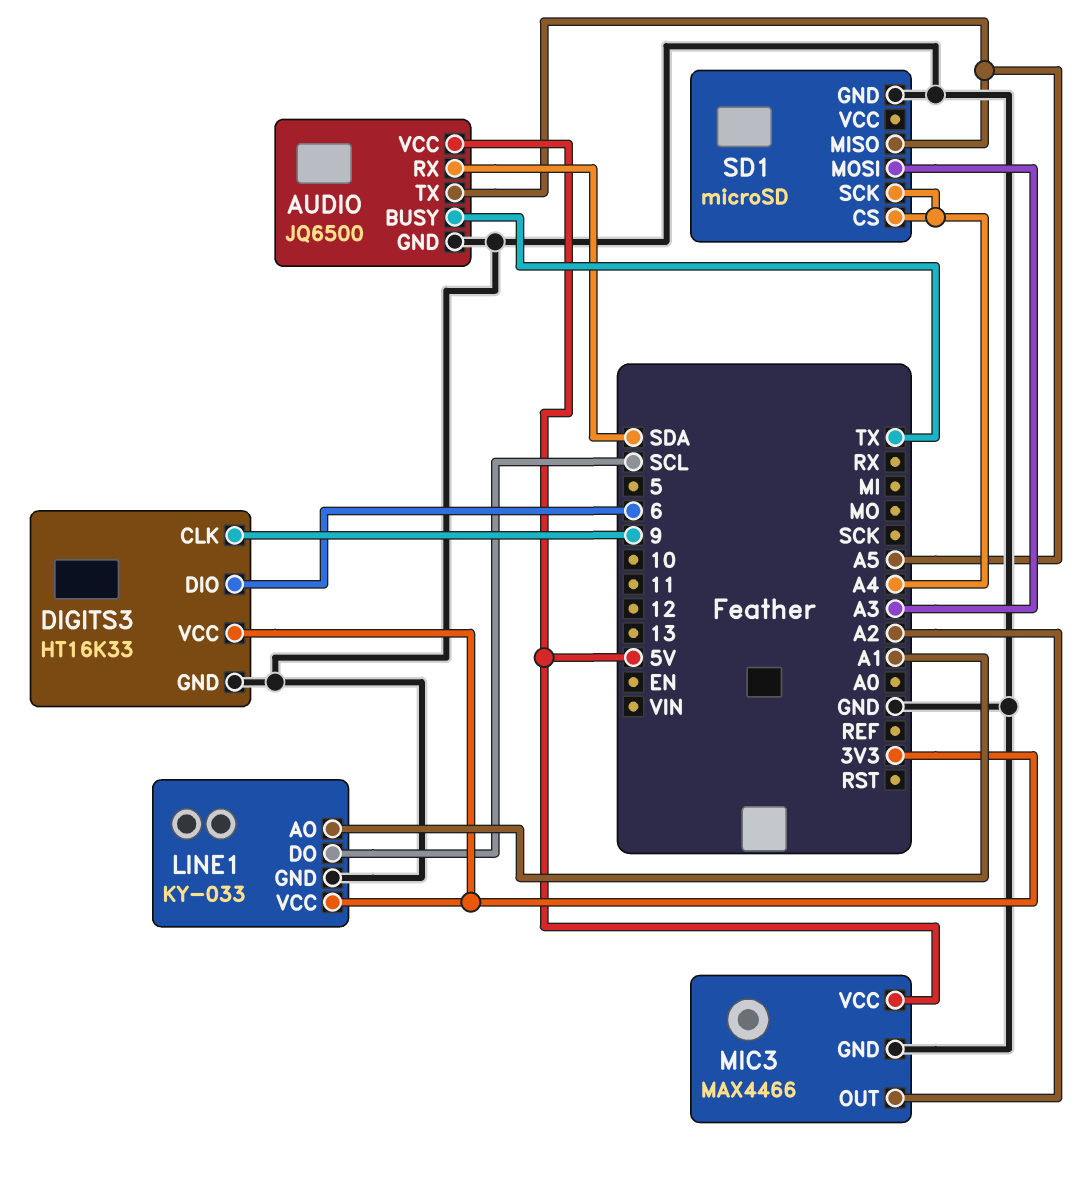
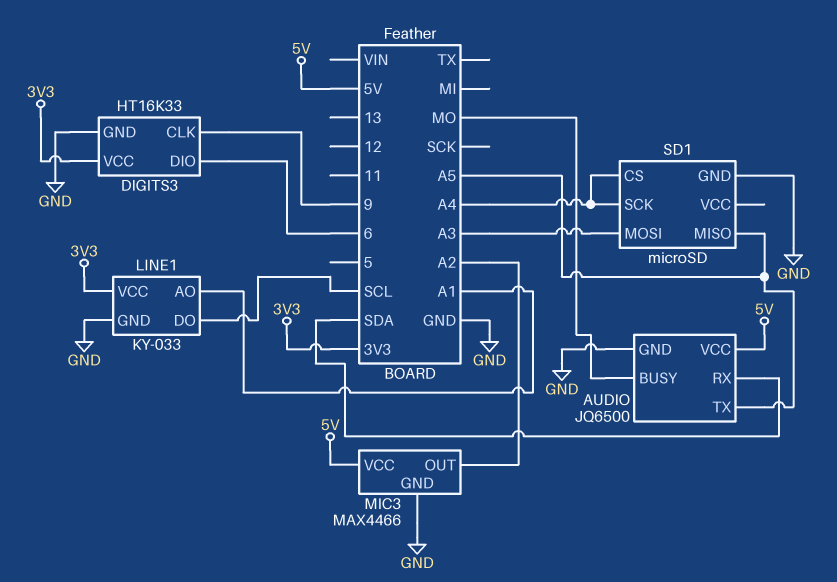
AUDIO pin BUSY: TX -> MO

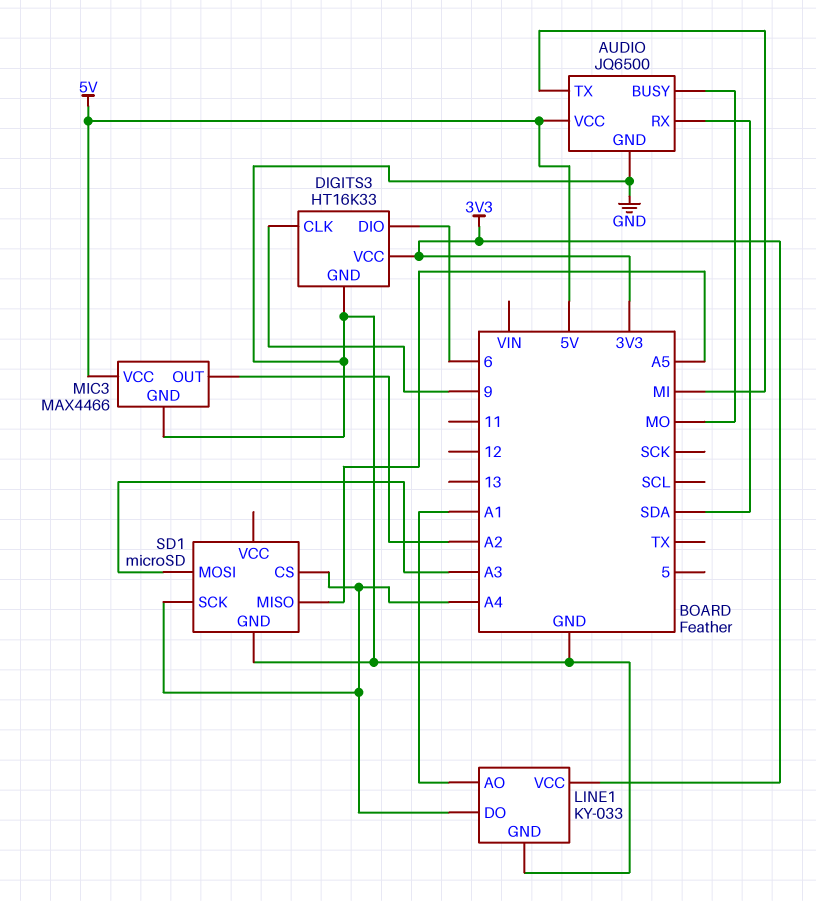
AUDIO pin TX: A5 -> MI
LINE1 pin DO: SCL -> A4

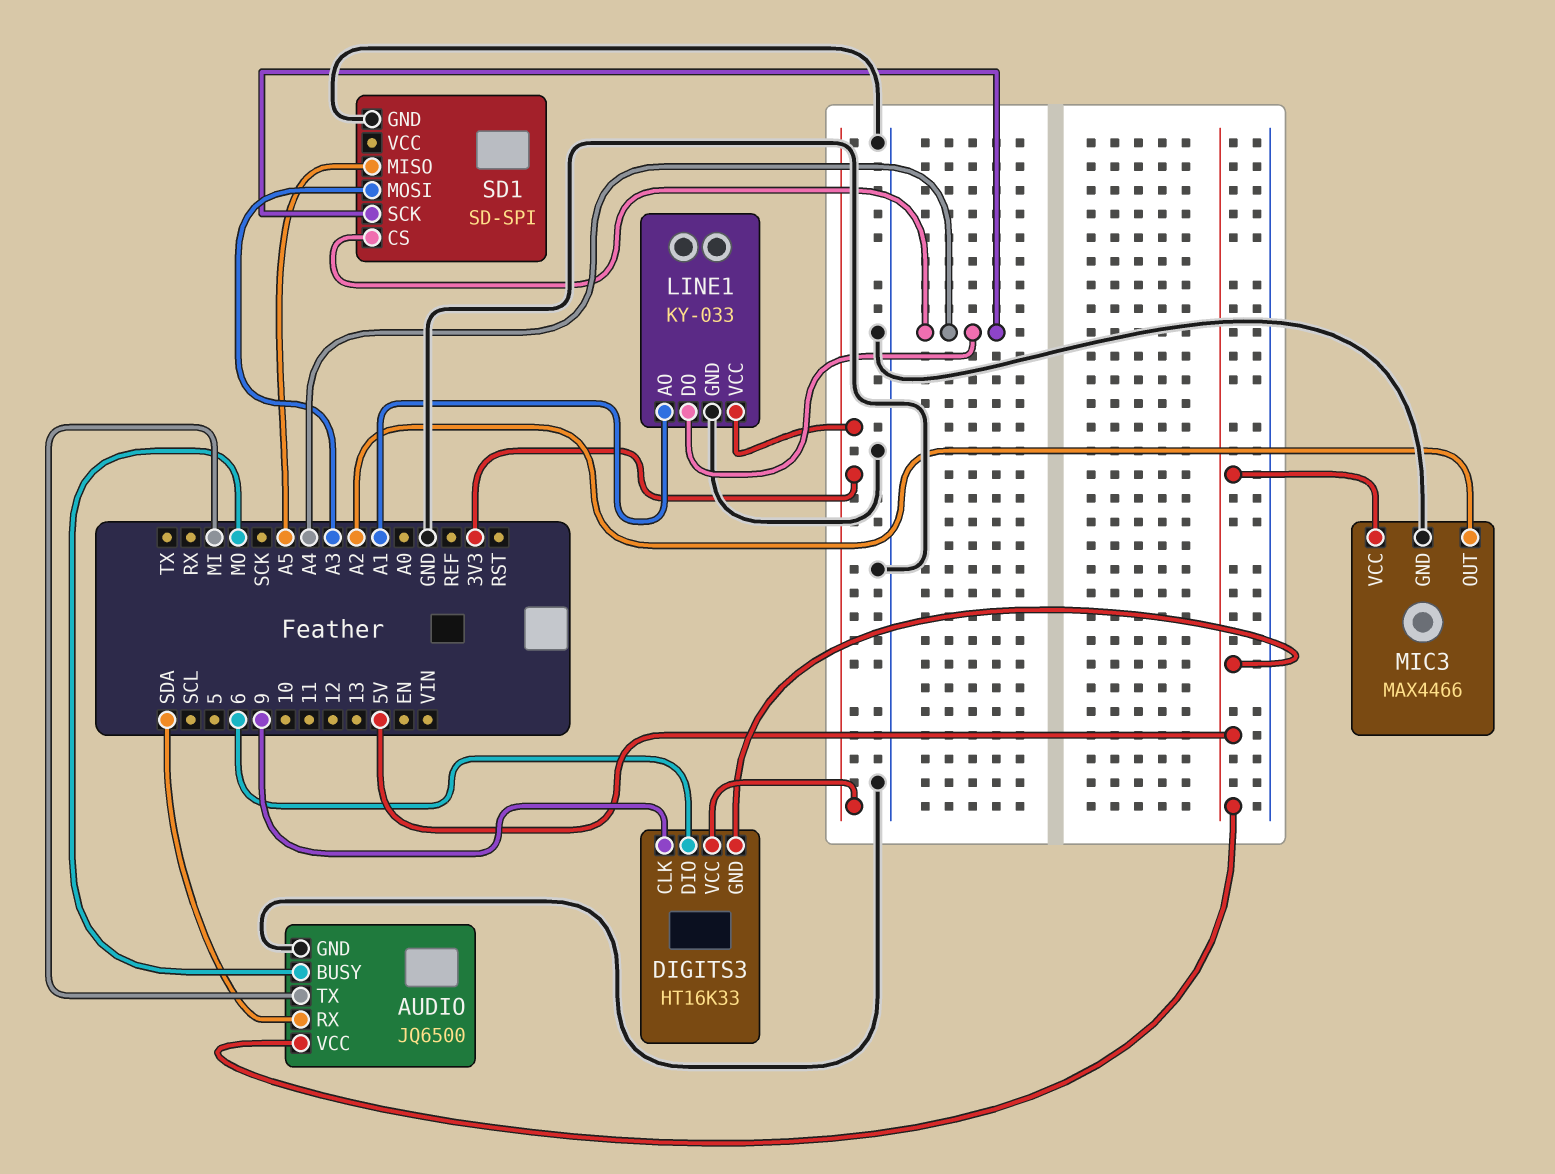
DIGITS3 pin GND: GND -> 5V
SD1: microSD -> SD-SPI

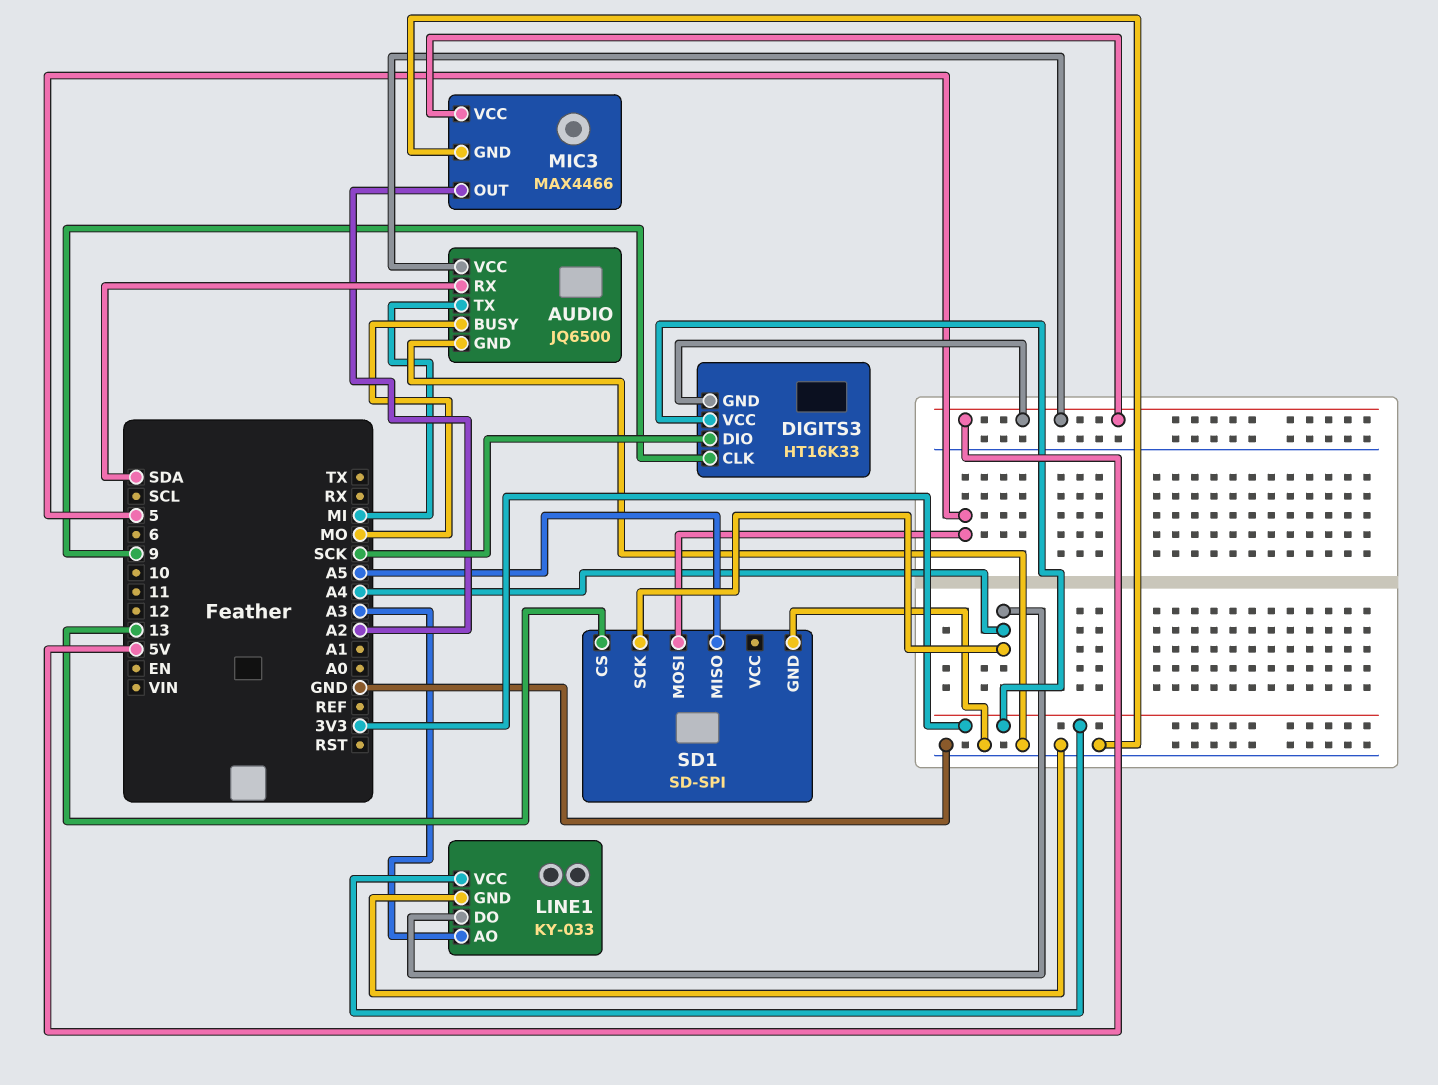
DIGITS3 pin DIO: 6 -> SCK
LINE1 pin AO: A1 -> A3
SD1 pin CS: A4 -> 13
SD1 pin MOSI: A3 -> 5

